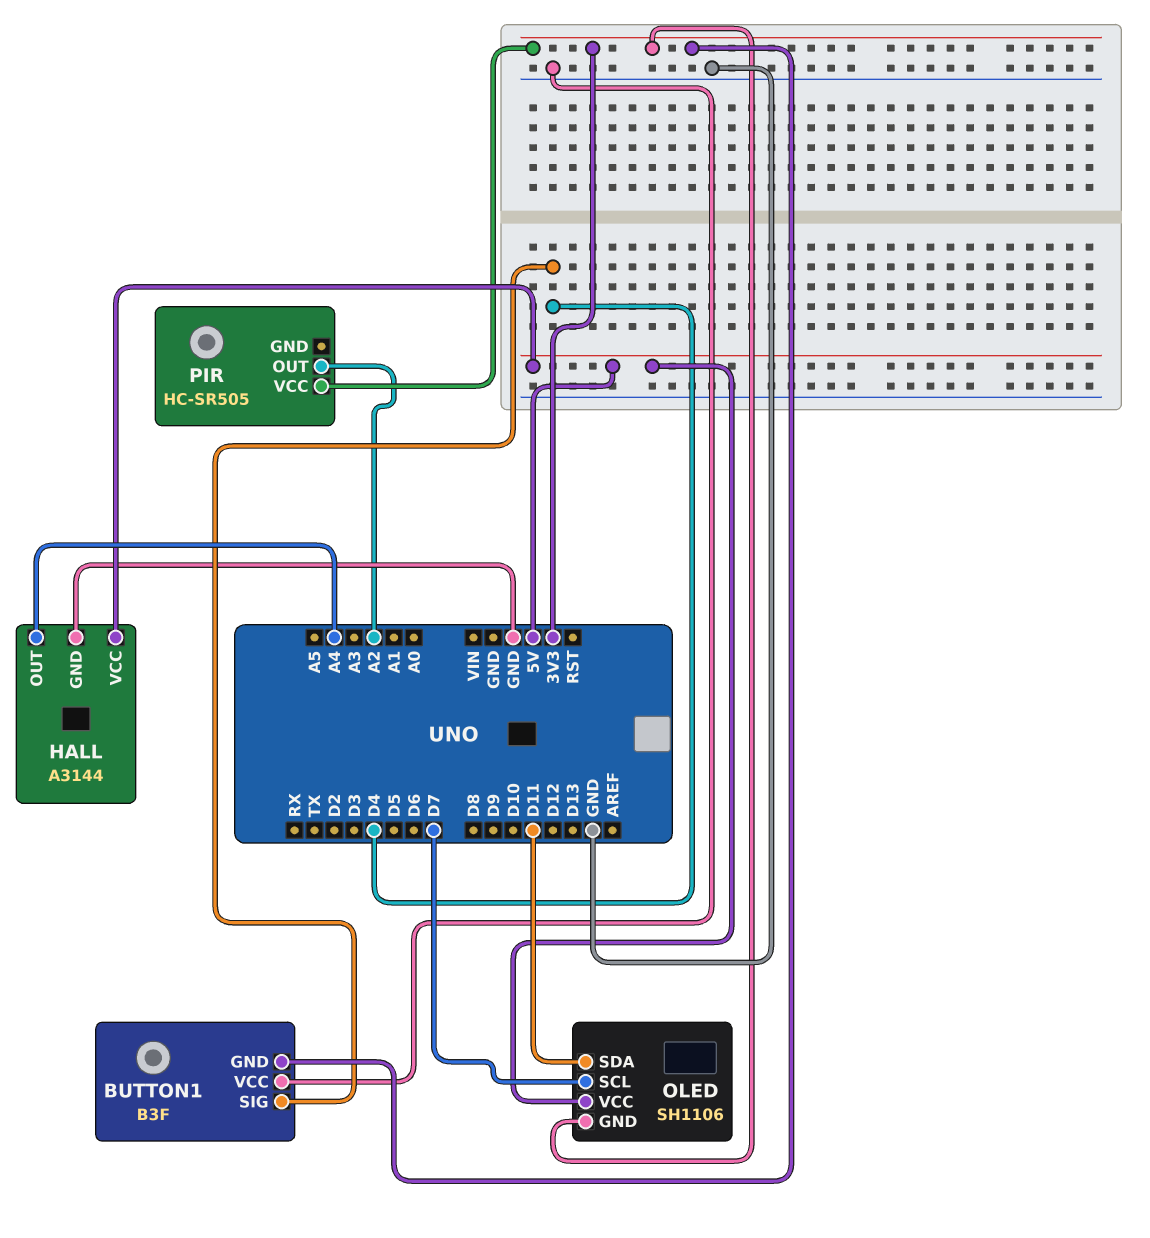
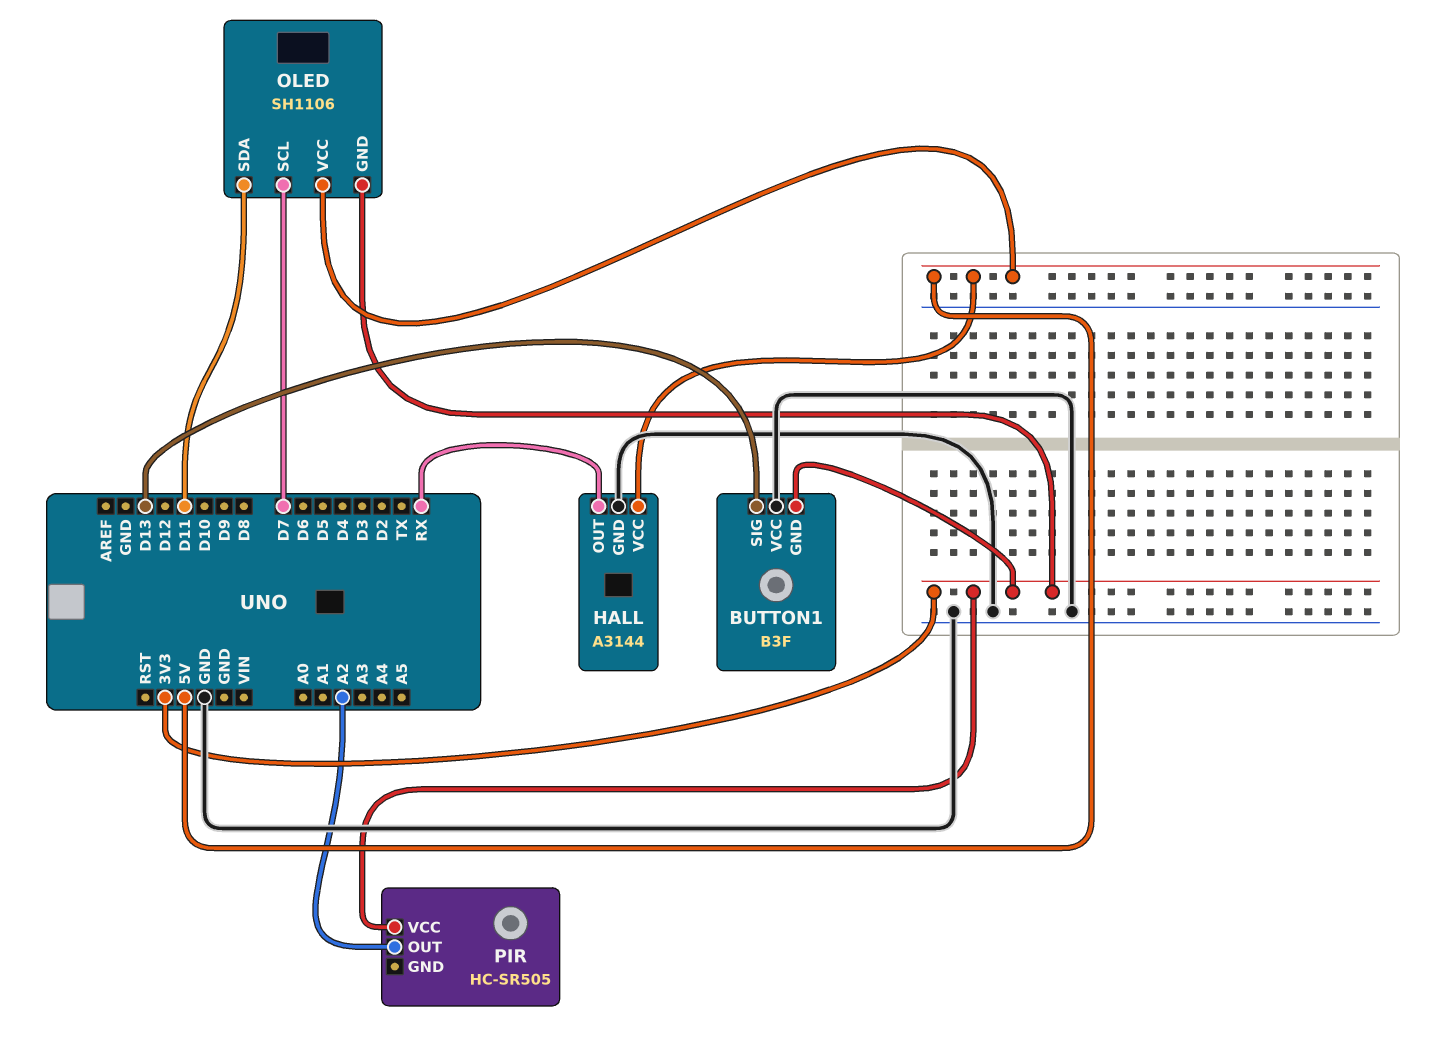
BUTTON1 pin SIG: D4 -> D13
HALL pin OUT: A4 -> RX

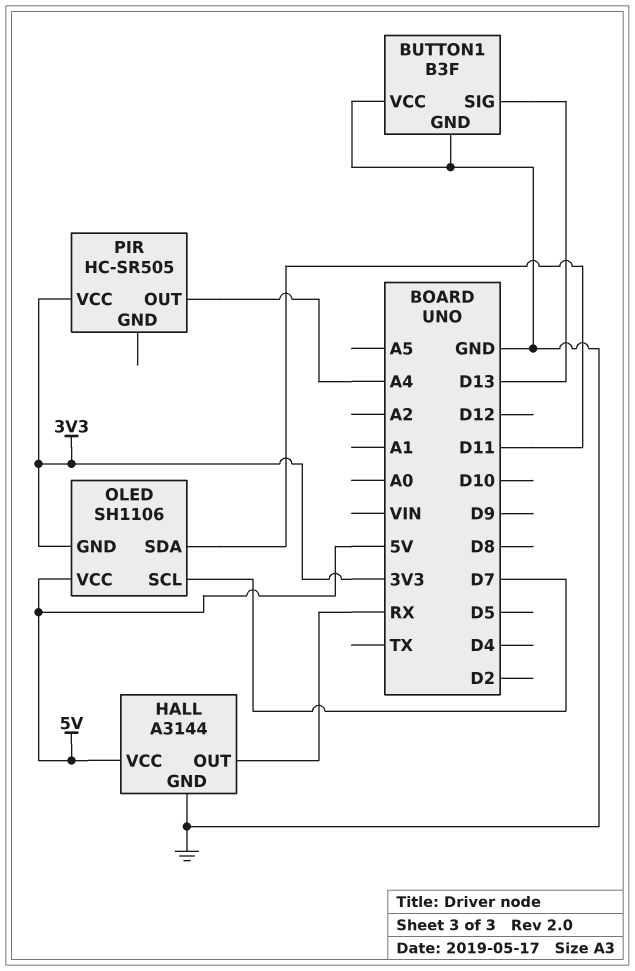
BUTTON1 pin GND: 3V3 -> GND
PIR pin OUT: A2 -> A4

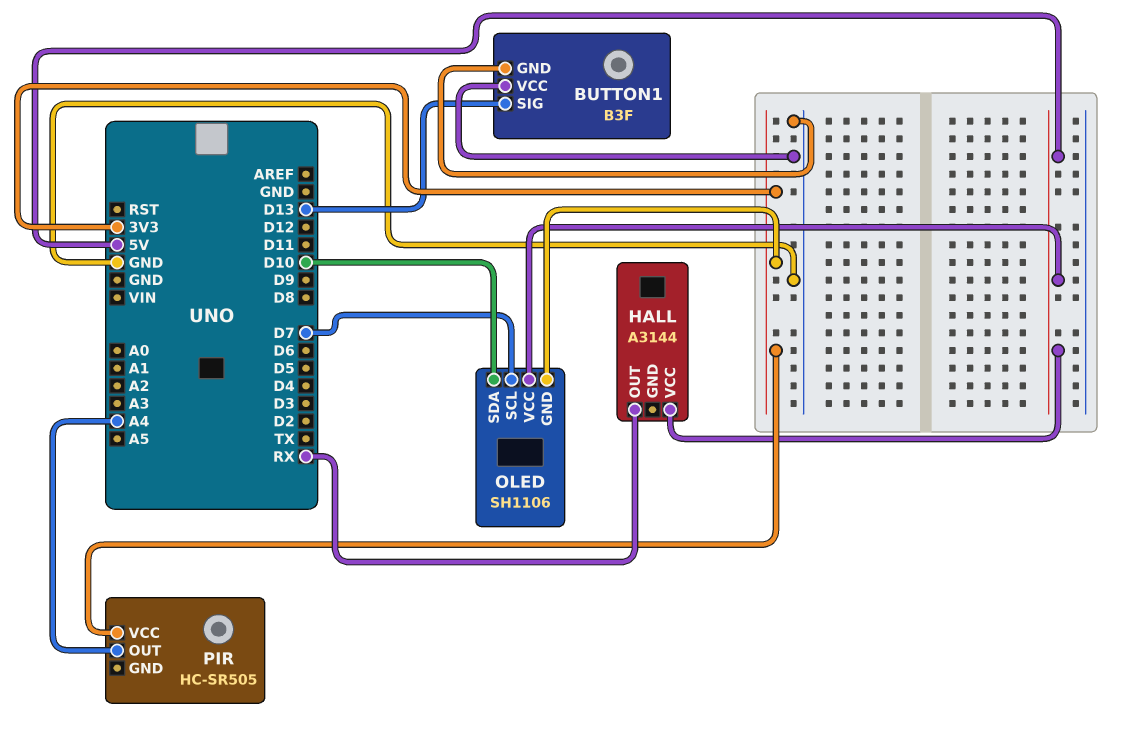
HALL pin GND: GND -> none
OLED pin SDA: D11 -> D10

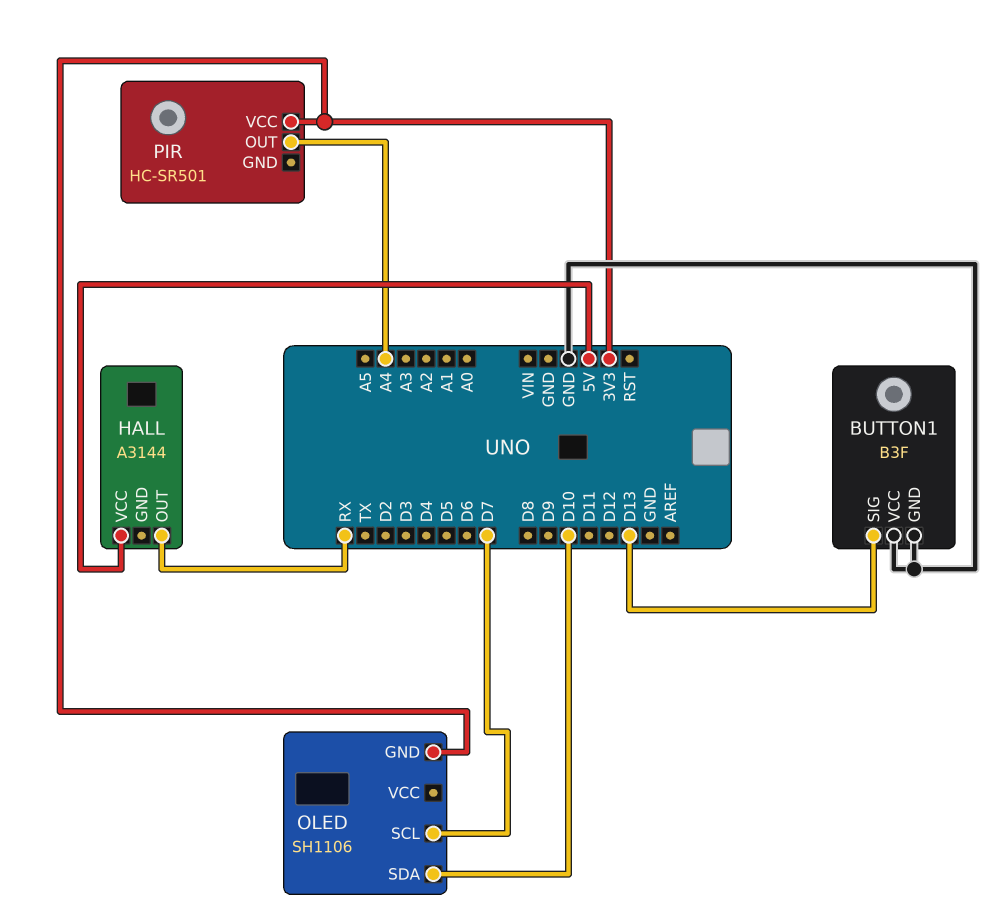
OLED pin VCC: 5V -> none
PIR: HC-SR505 -> HC-SR501

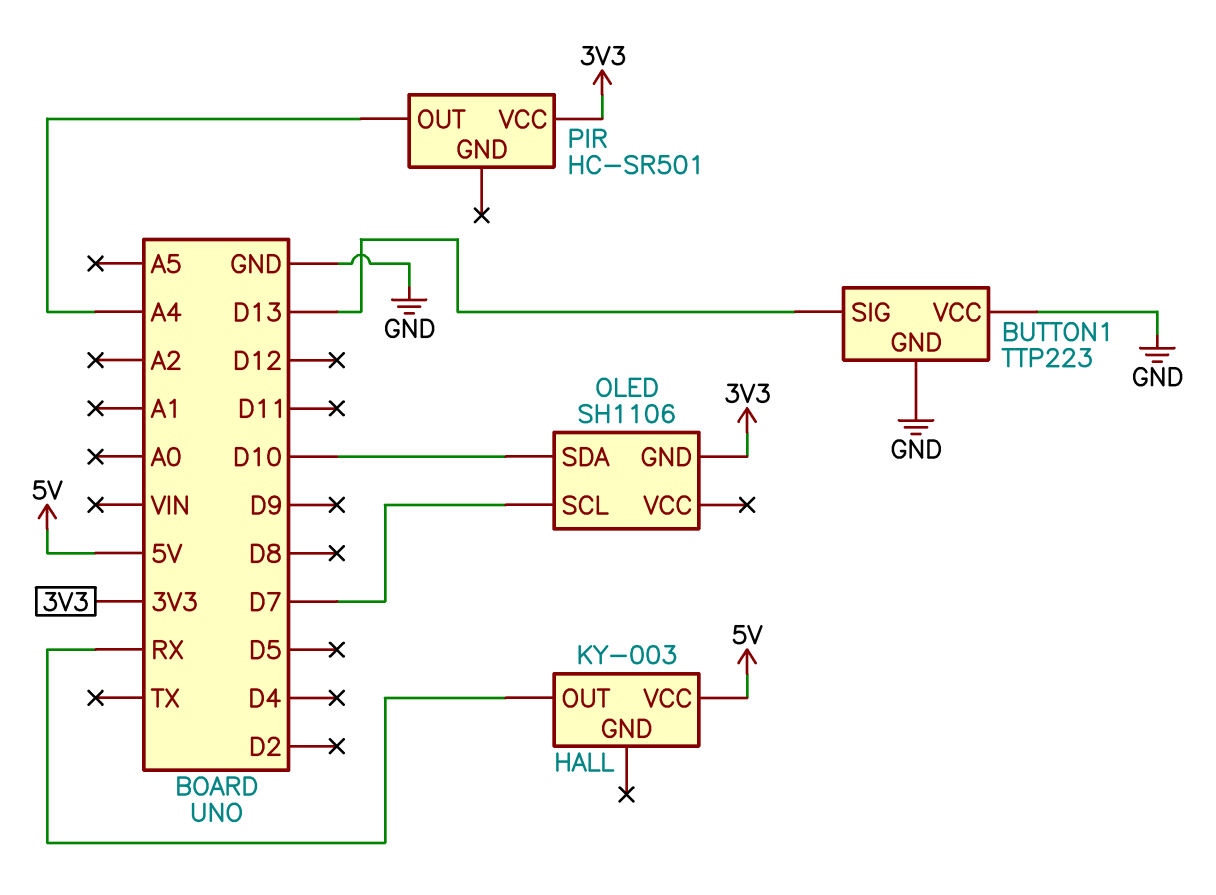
BUTTON1: B3F -> TTP223
HALL: A3144 -> KY-003

